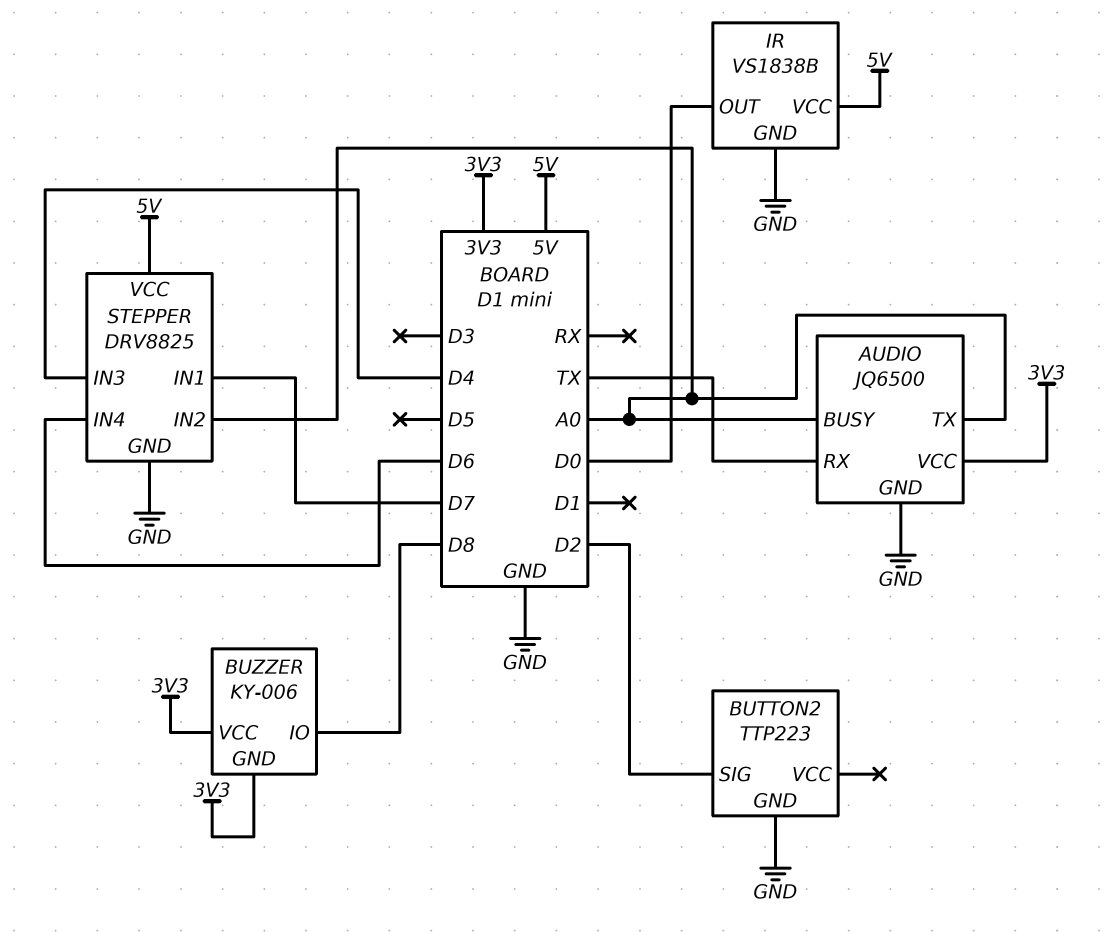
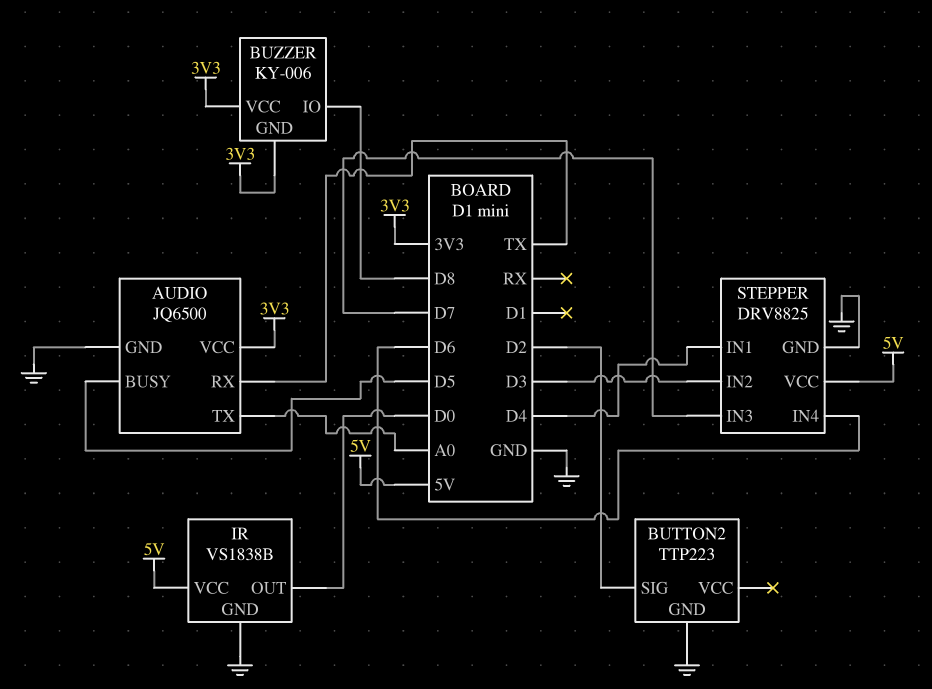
AUDIO pin BUSY: A0 -> D5
STEPPER pin IN1: D7 -> D4
STEPPER pin IN2: A0 -> D3
STEPPER pin IN3: D4 -> D7

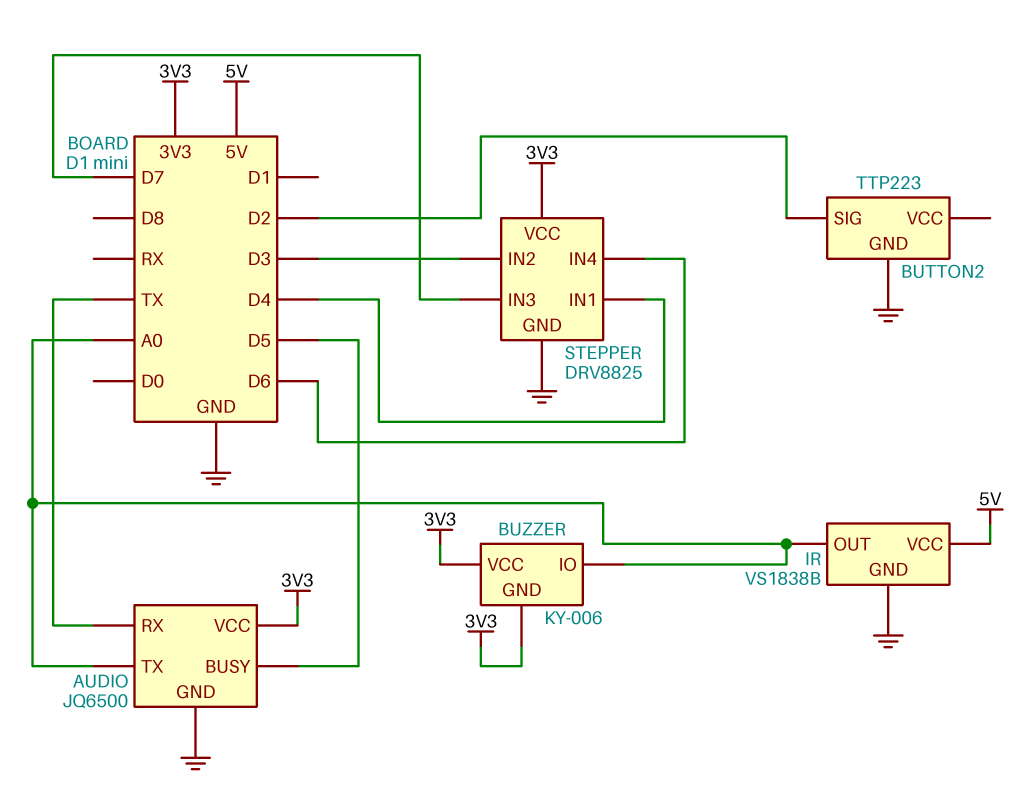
BUZZER pin IO: D8 -> A0
IR pin OUT: D0 -> A0
STEPPER pin VCC: 5V -> 3V3

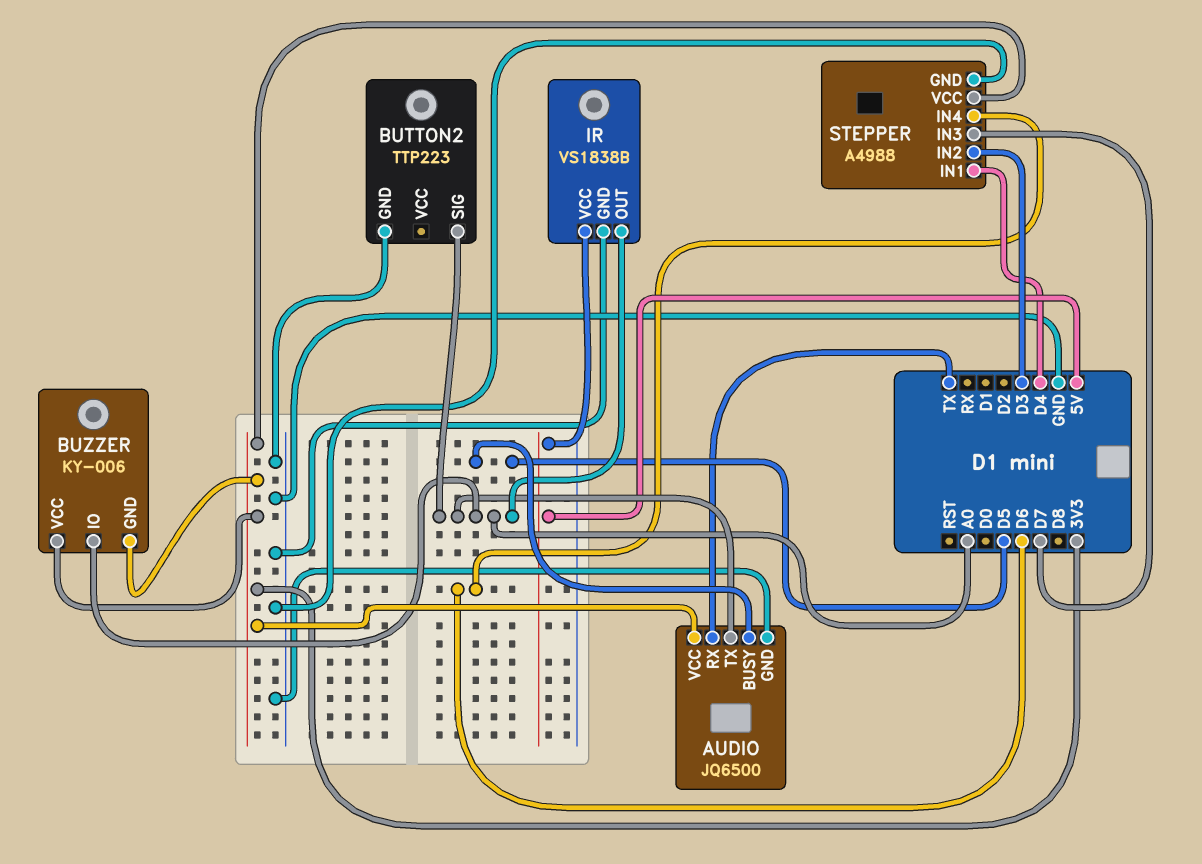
BUTTON2 pin SIG: D2 -> A0
STEPPER: DRV8825 -> A4988

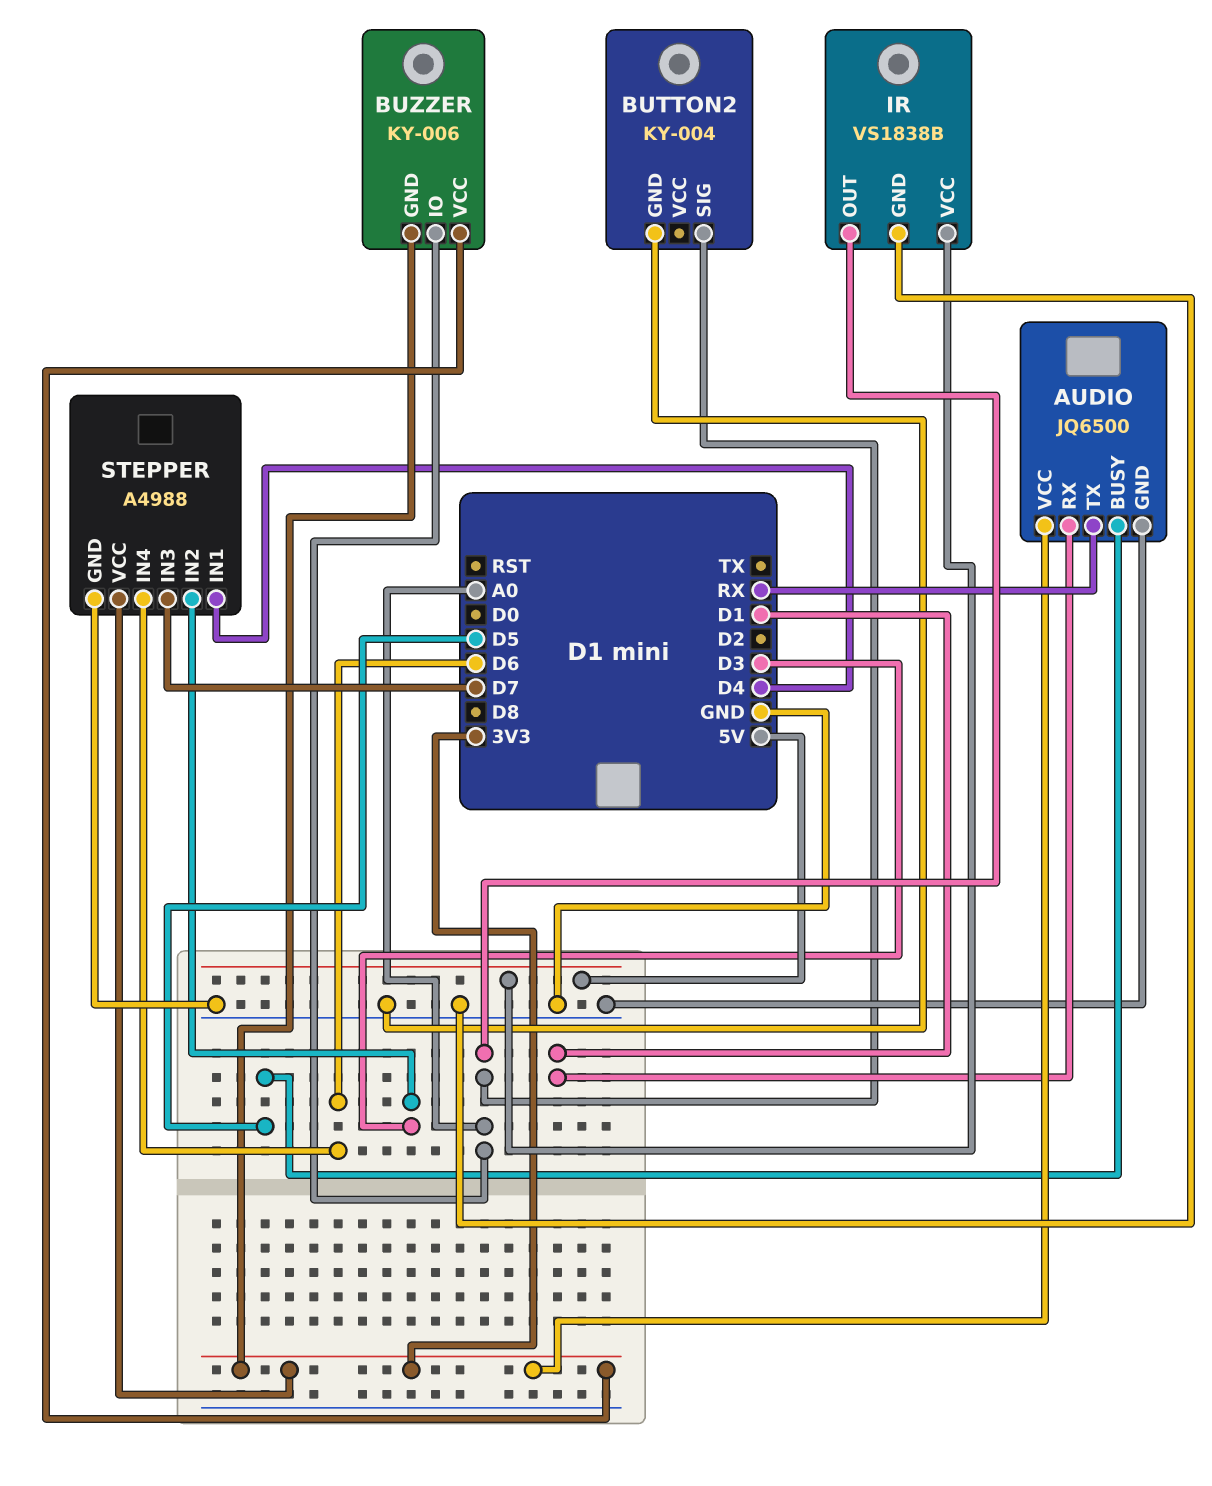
AUDIO pin RX: TX -> D1
AUDIO pin TX: A0 -> RX
BUTTON2: TTP223 -> KY-004

